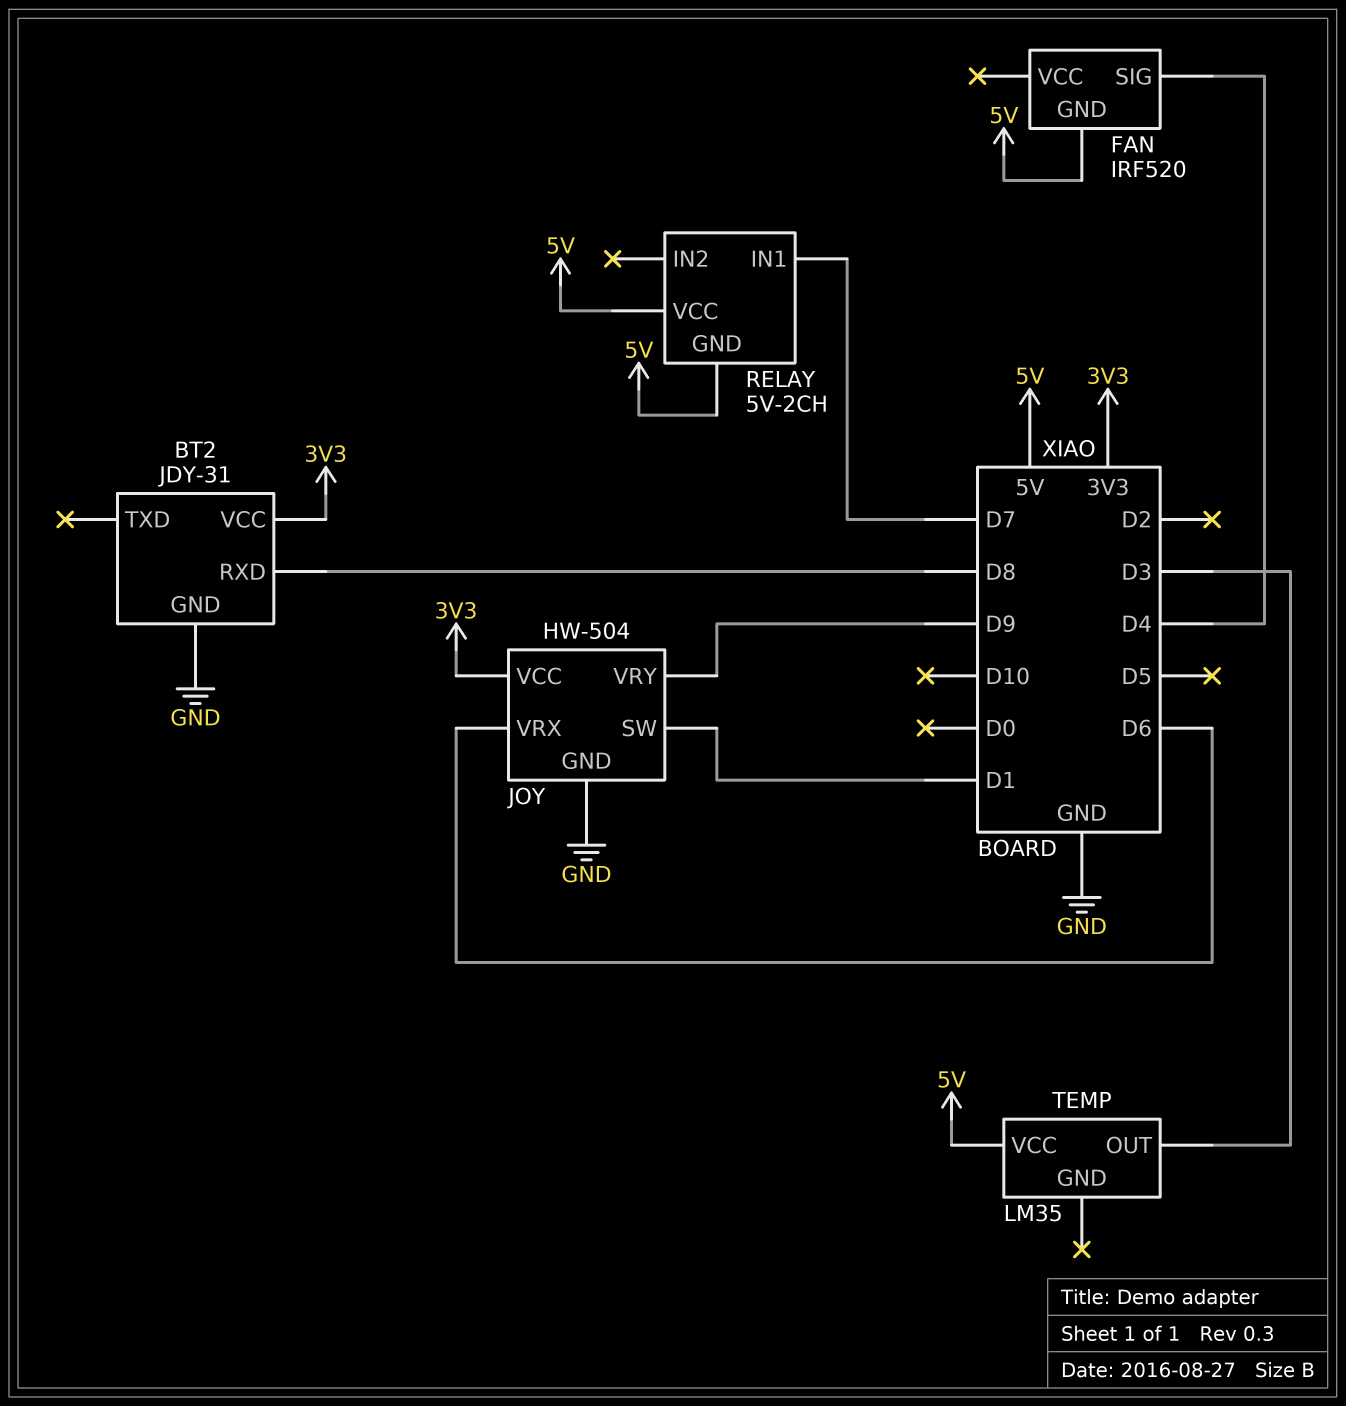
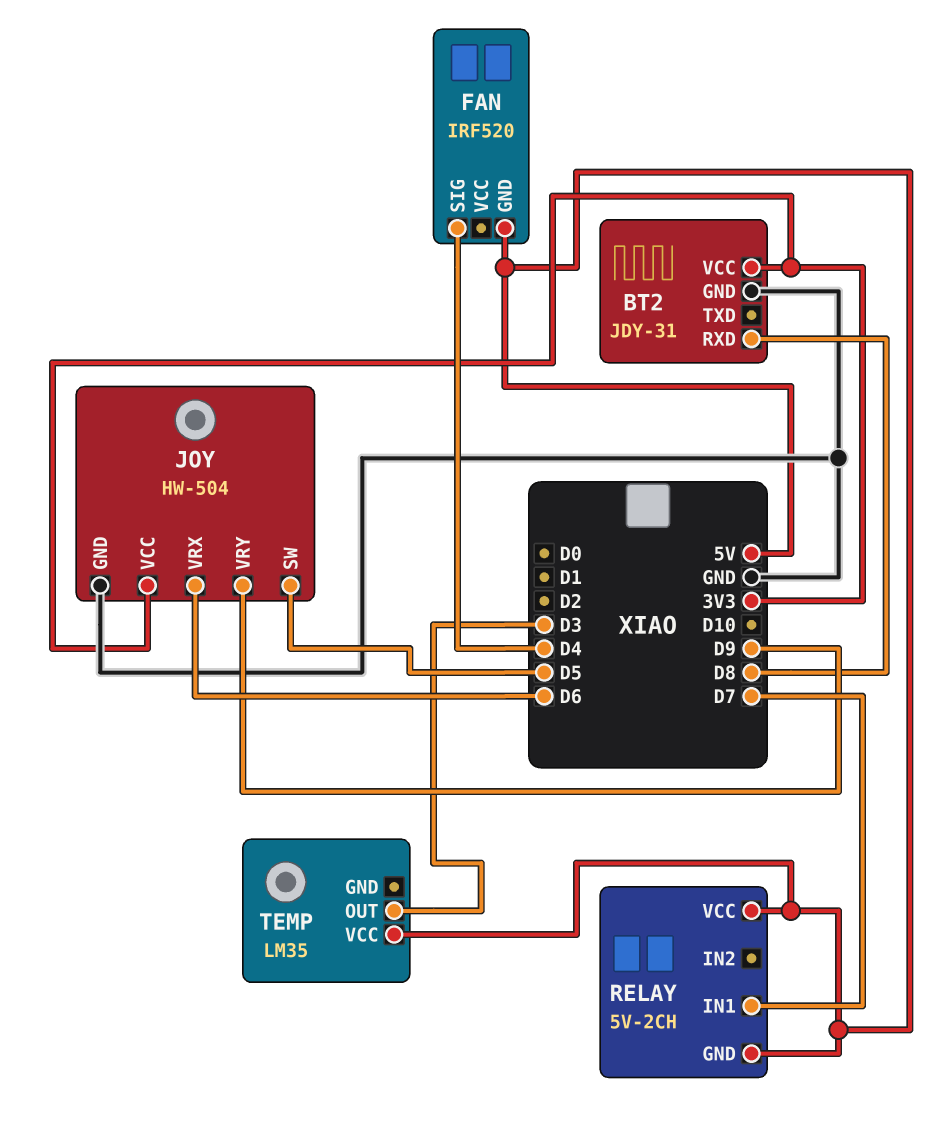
JOY pin SW: D1 -> D5

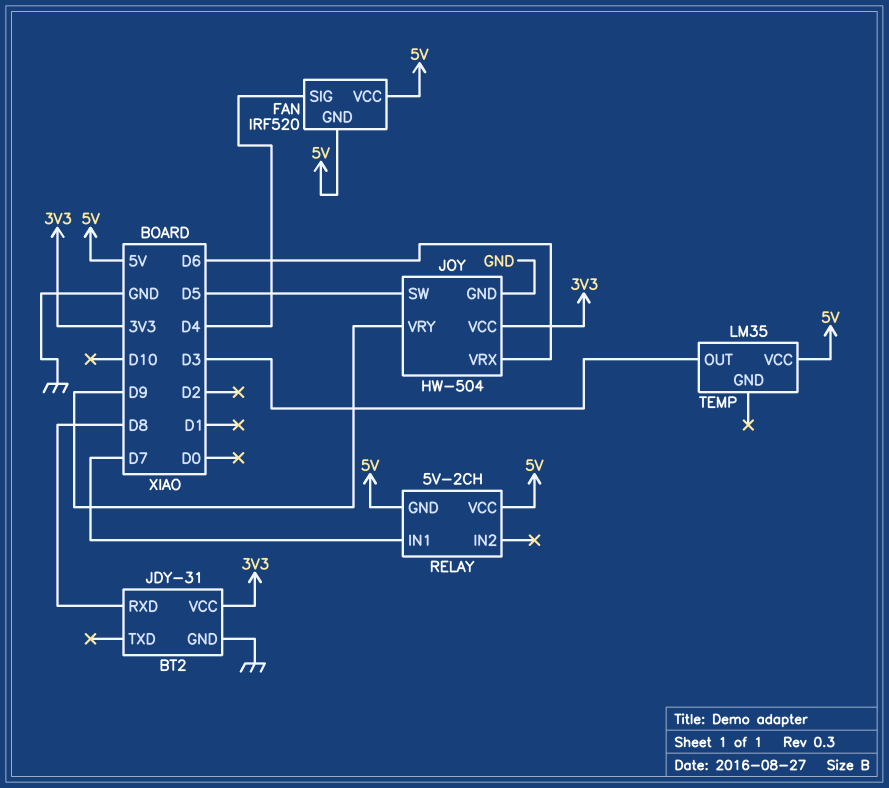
FAN pin VCC: none -> 5V

